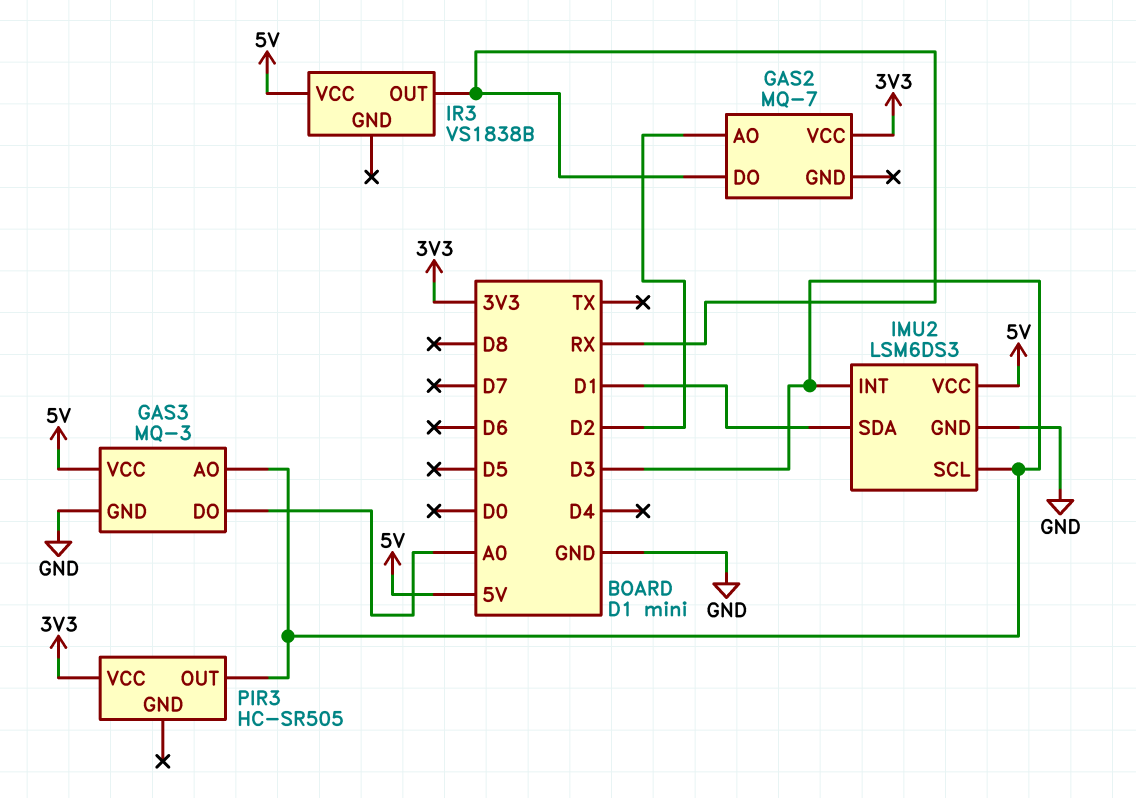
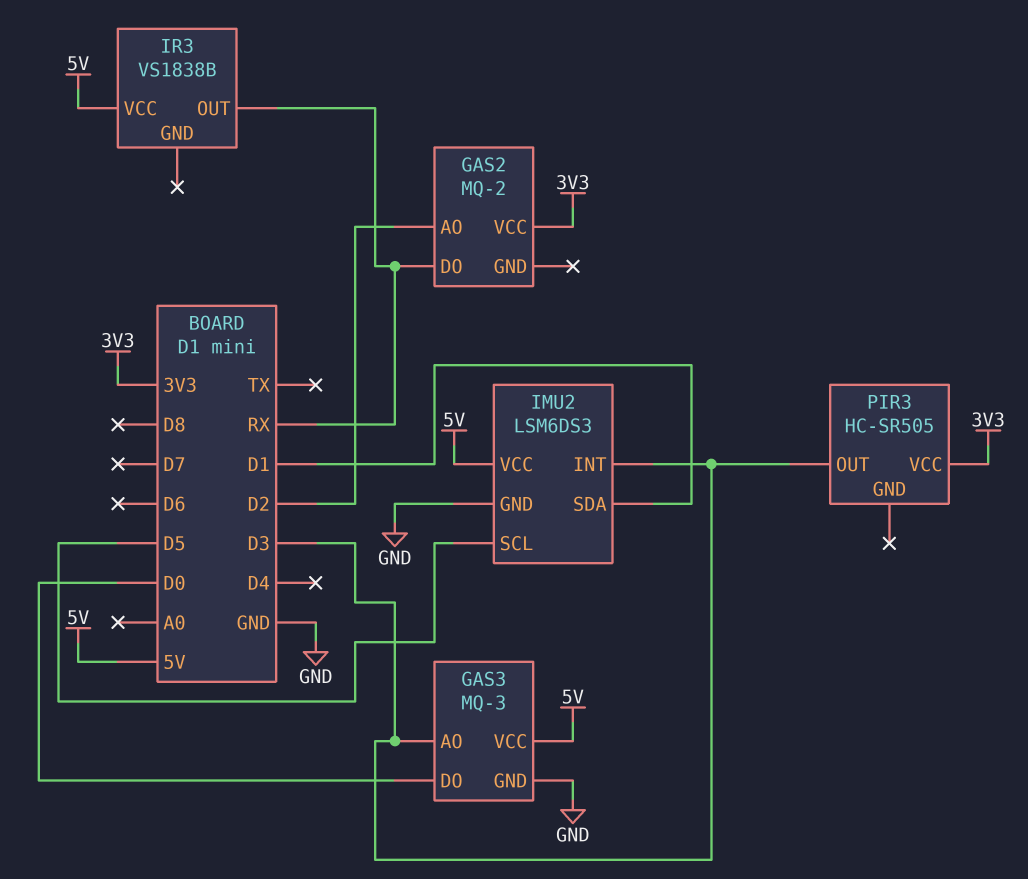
GAS2: MQ-7 -> MQ-2
GAS3 pin DO: A0 -> D0
IMU2 pin SCL: D3 -> D5

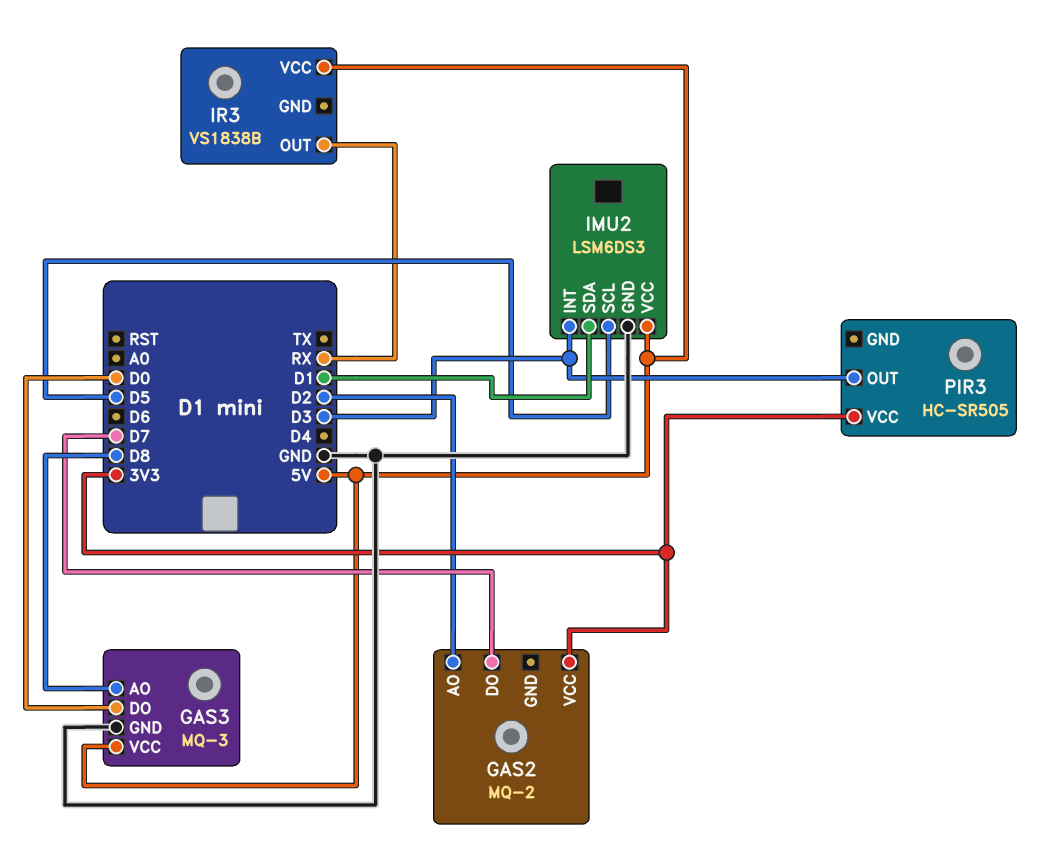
GAS2 pin DO: RX -> D7
GAS3 pin AO: D3 -> D8

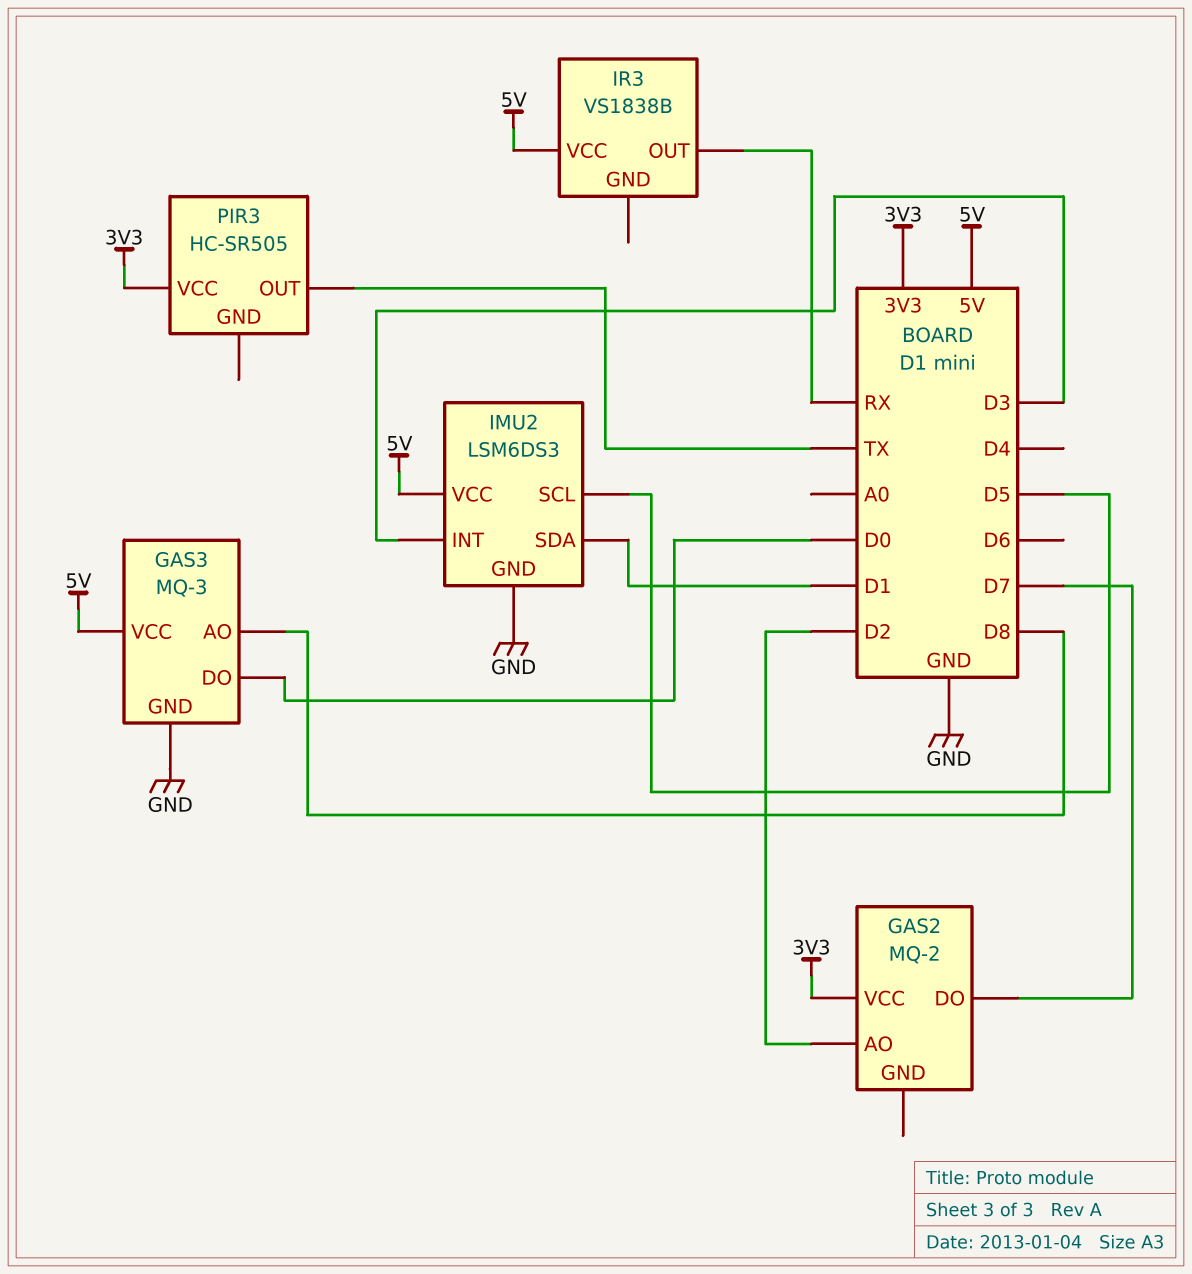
PIR3 pin OUT: D3 -> TX

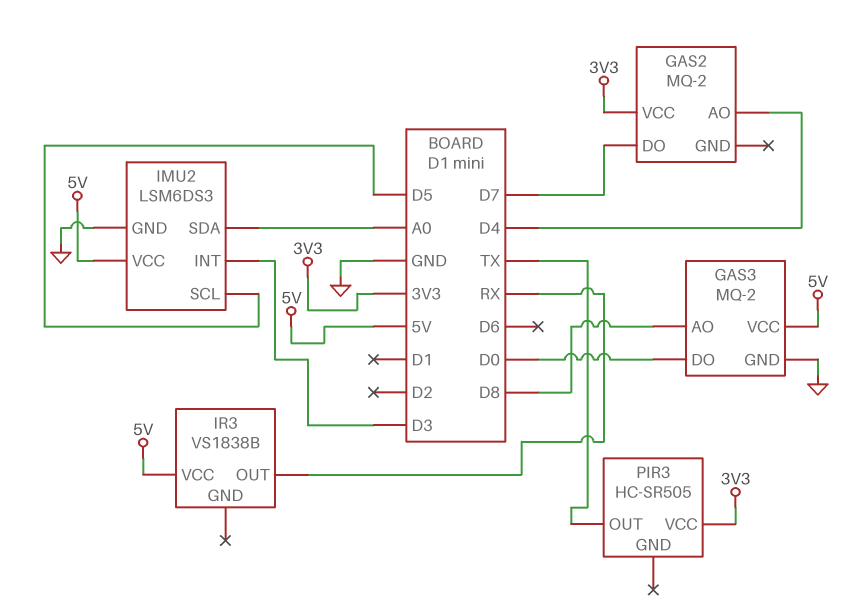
GAS2 pin AO: D2 -> D4
GAS3: MQ-3 -> MQ-2
IMU2 pin SDA: D1 -> A0

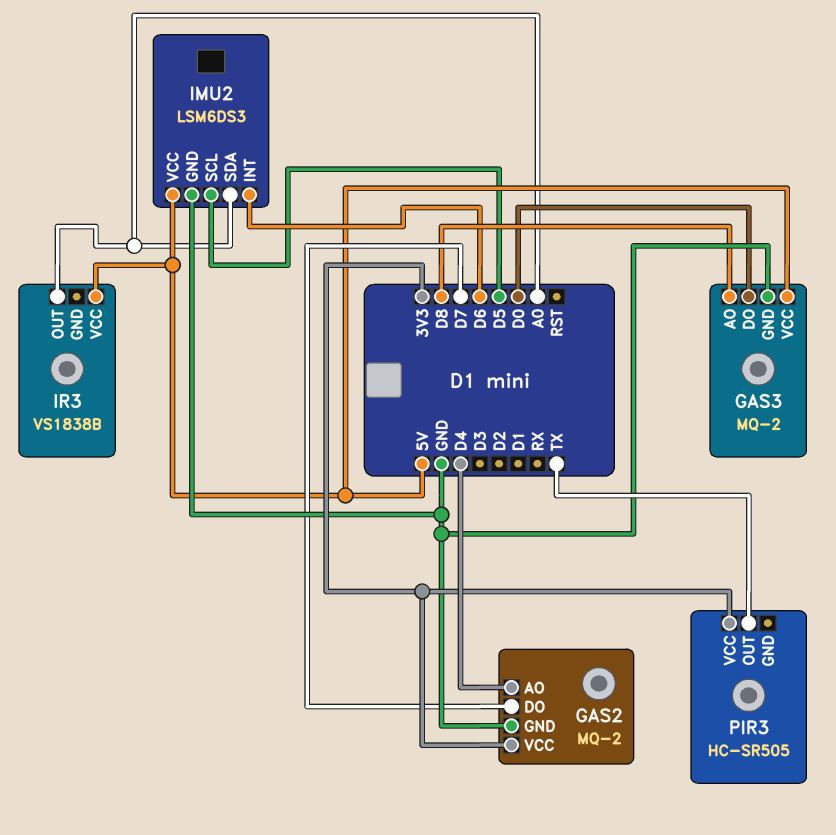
GAS2 pin GND: none -> GND
IMU2 pin INT: D3 -> D6
IR3 pin OUT: RX -> A0

